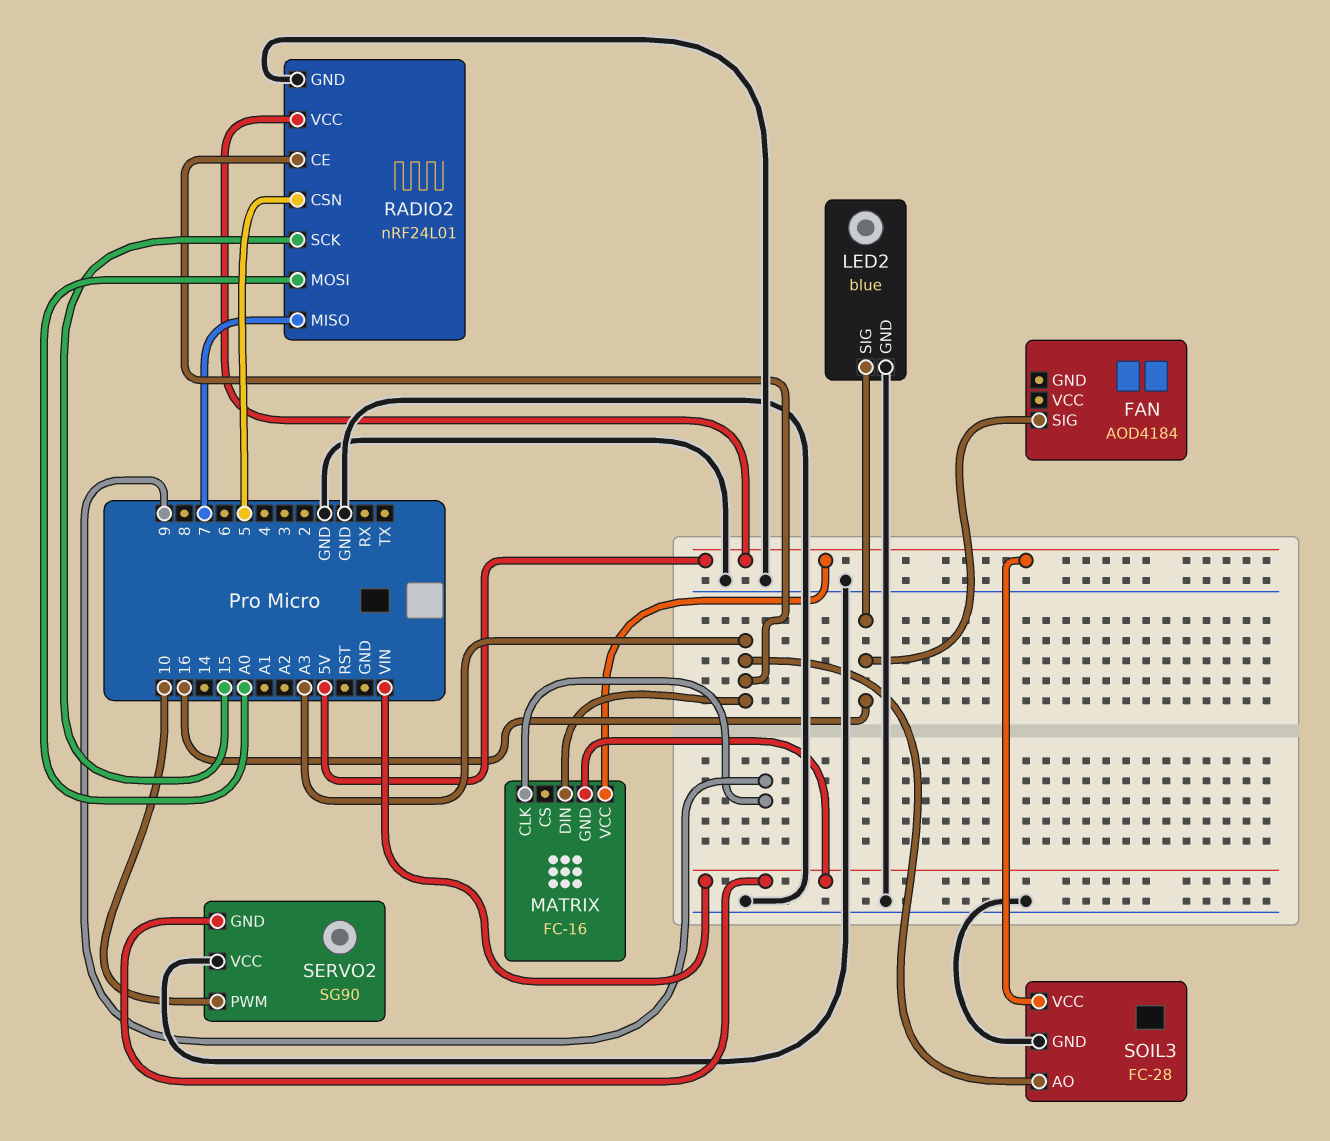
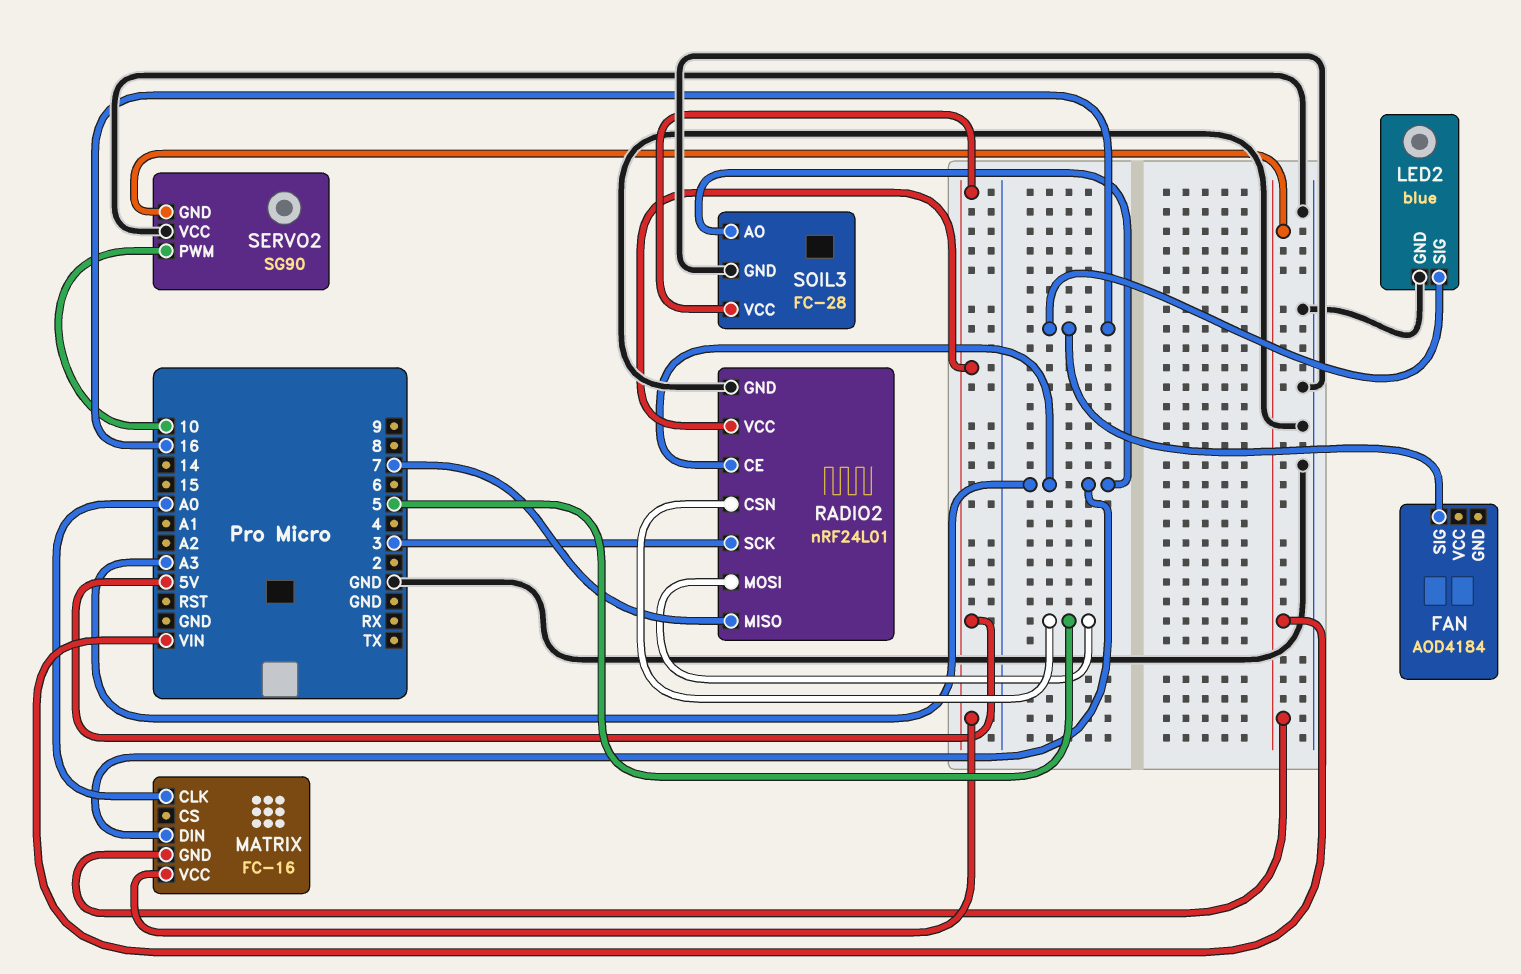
MATRIX pin CLK: 9 -> A0
RADIO2 pin MOSI: A0 -> 5
RADIO2 pin SCK: 15 -> 3

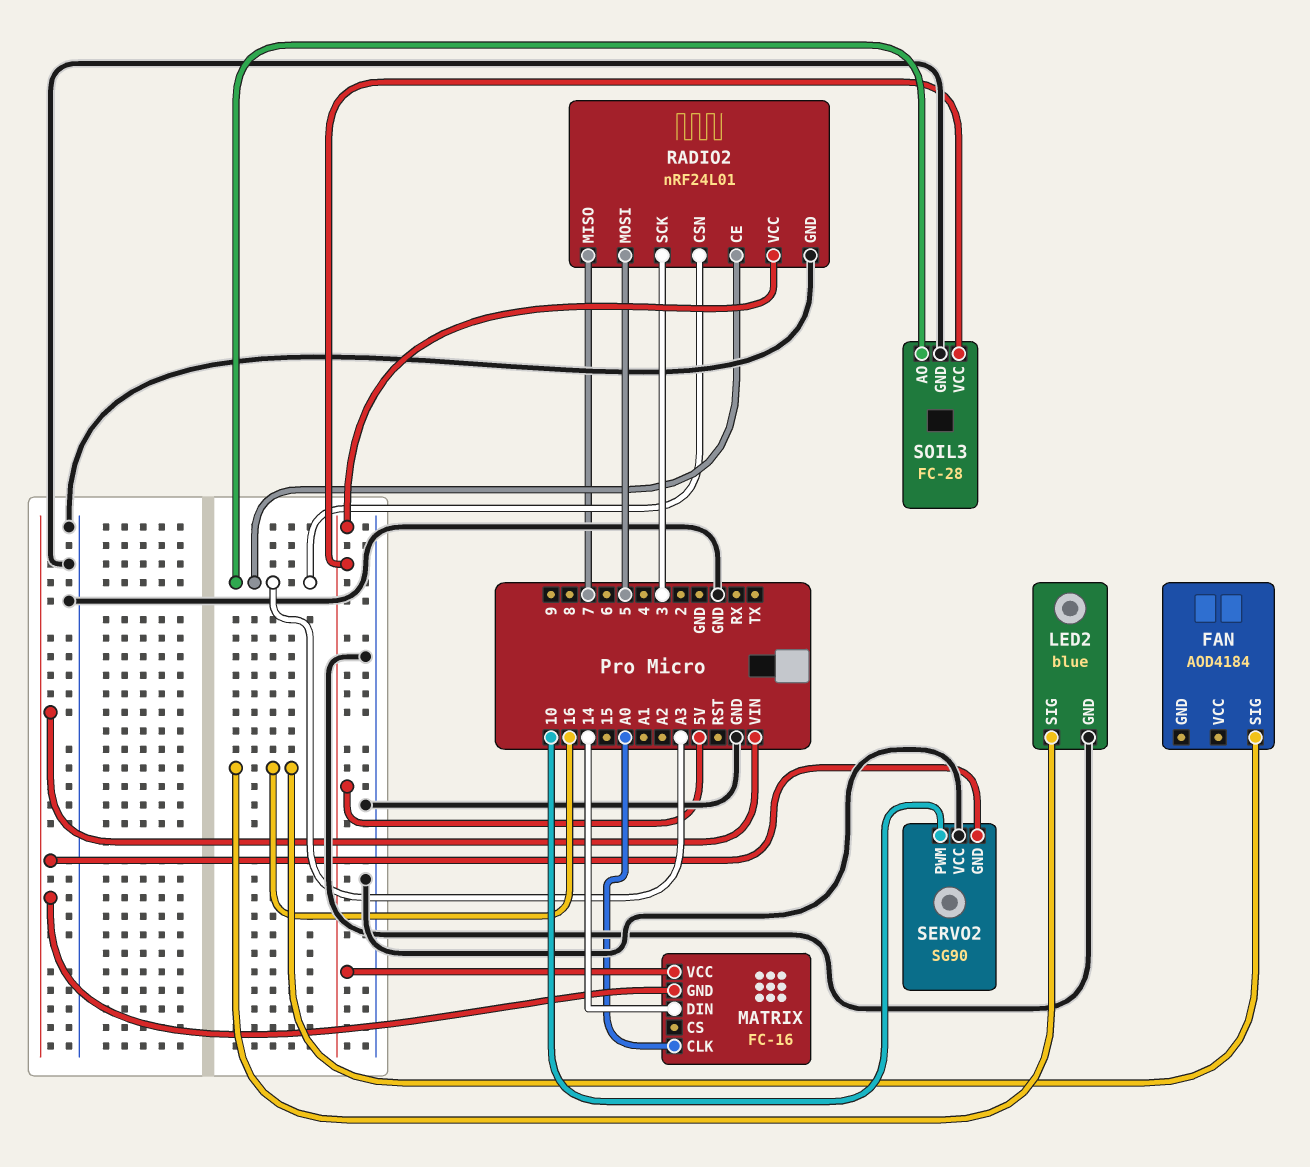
MATRIX pin DIN: A3 -> 14
RADIO2 pin CSN: 5 -> A3

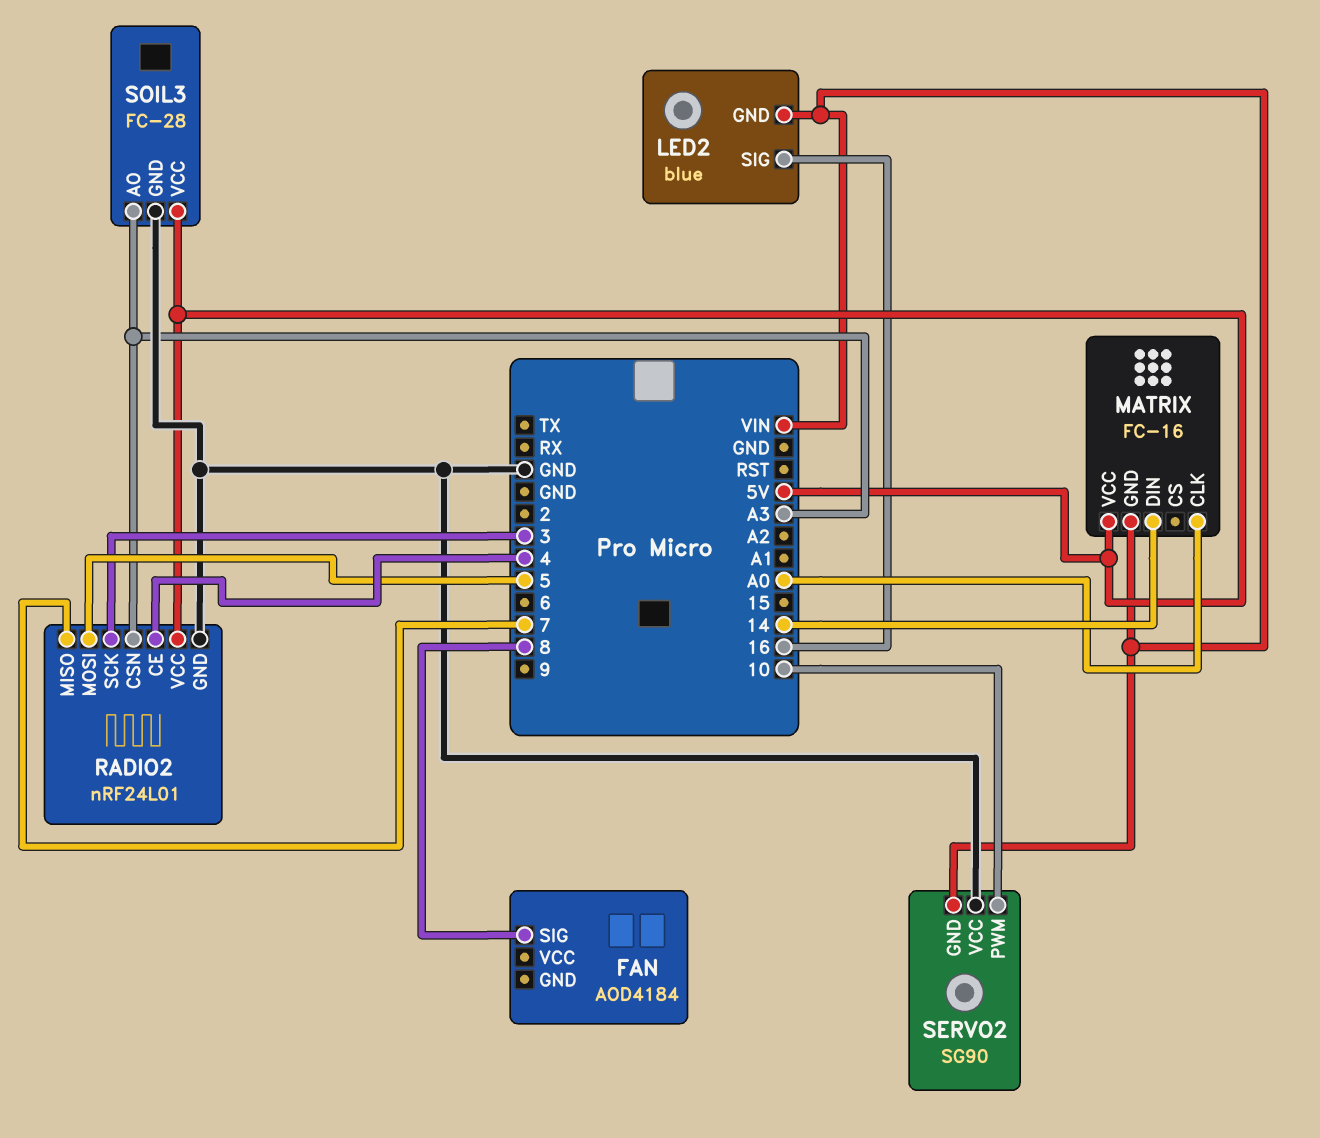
FAN pin SIG: 16 -> 8
LED2 pin GND: GND -> VIN
RADIO2 pin CE: A3 -> 4

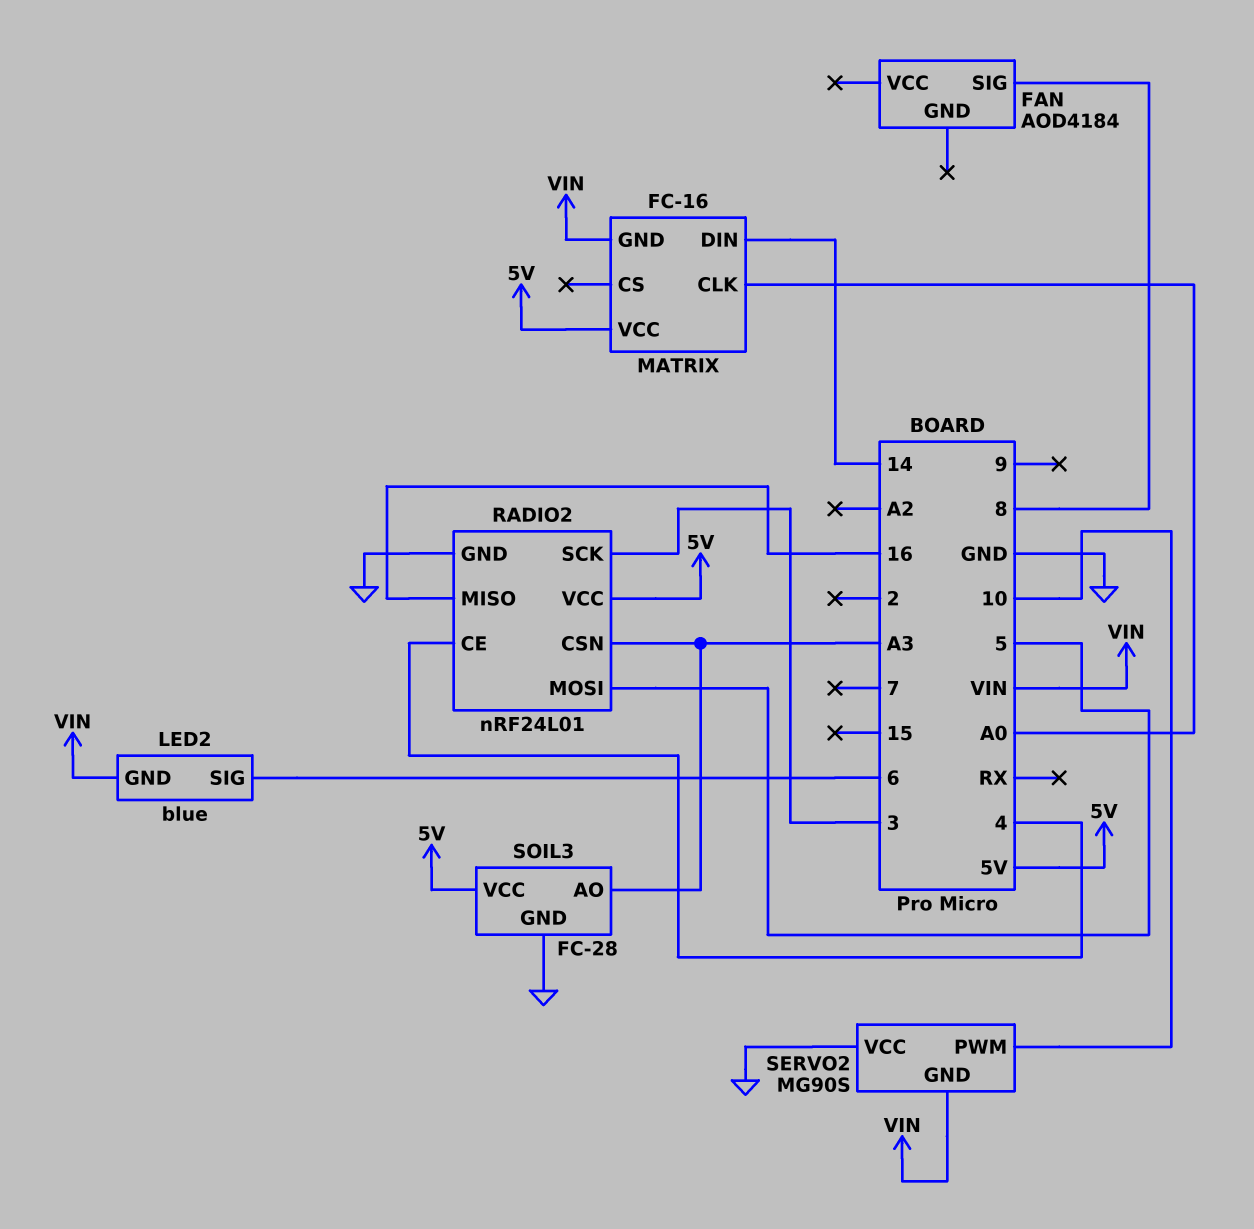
LED2 pin SIG: 16 -> 6
RADIO2 pin MISO: 7 -> 16
SERVO2: SG90 -> MG90S

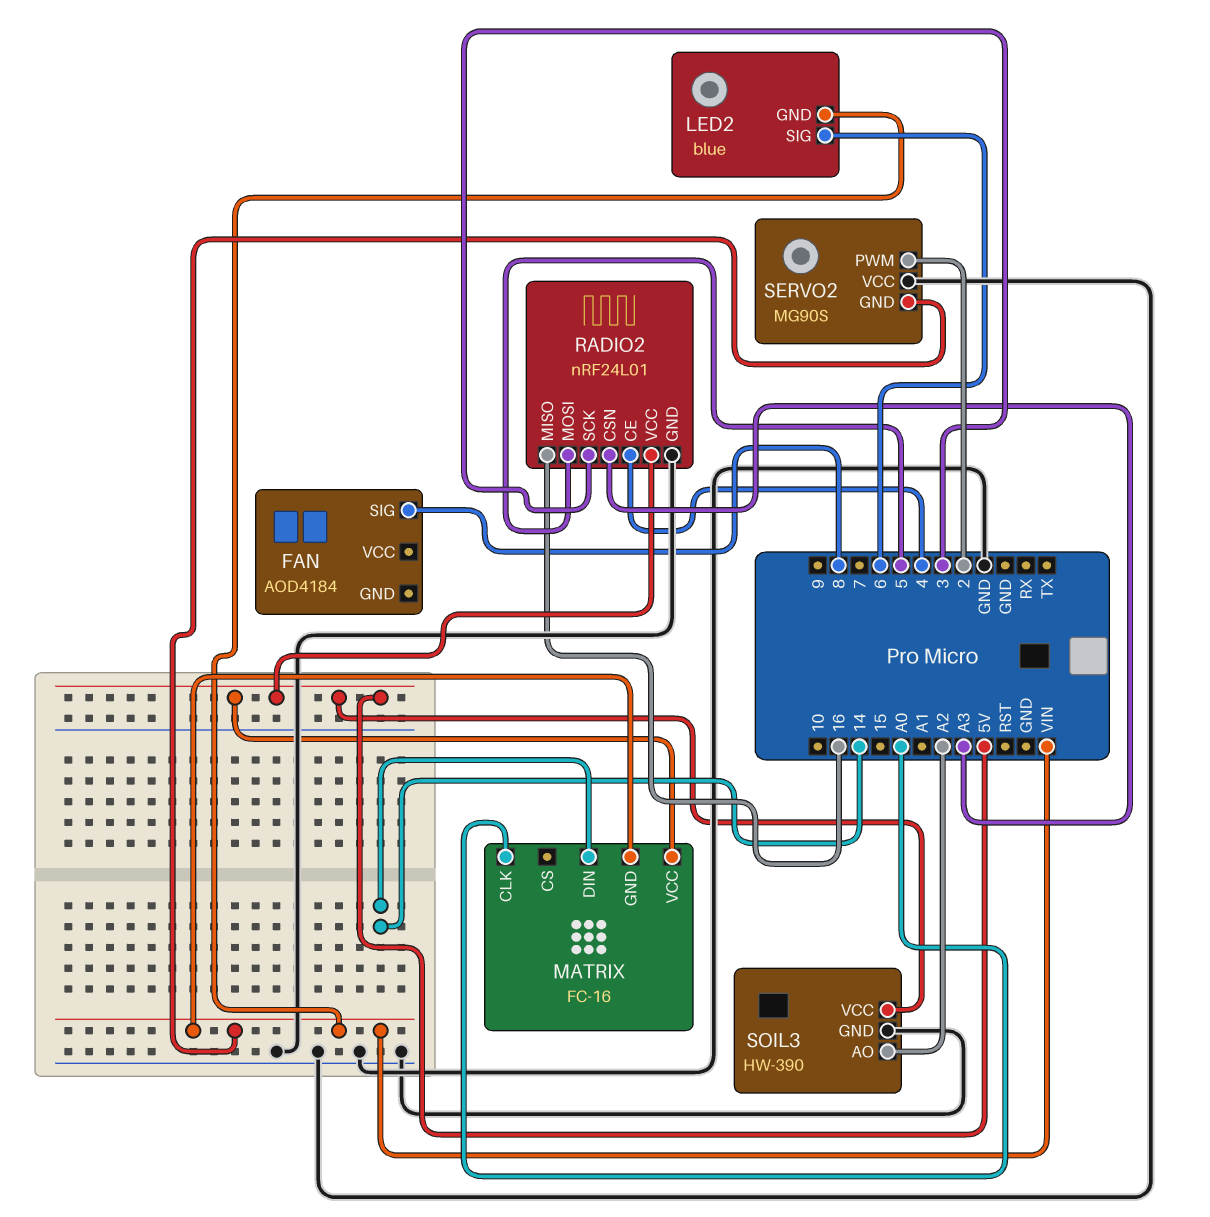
SERVO2 pin PWM: 10 -> 2
SOIL3: FC-28 -> HW-390
SOIL3 pin AO: A3 -> A2

